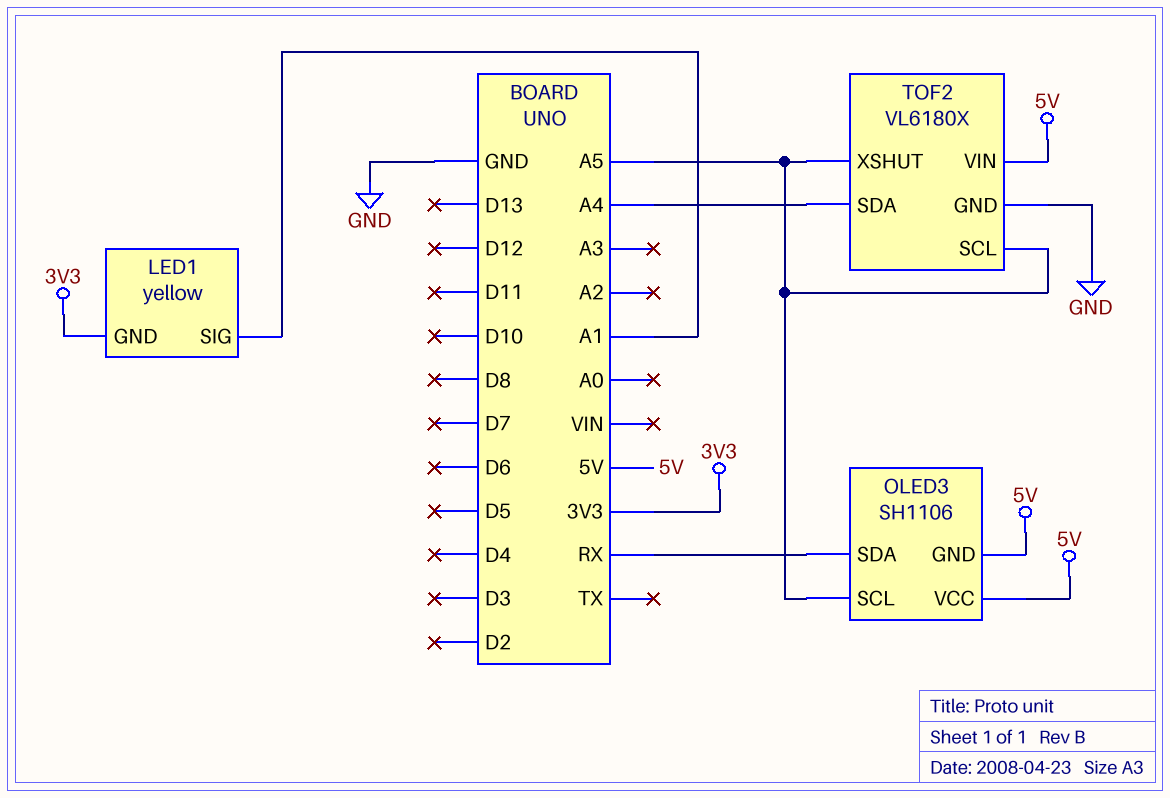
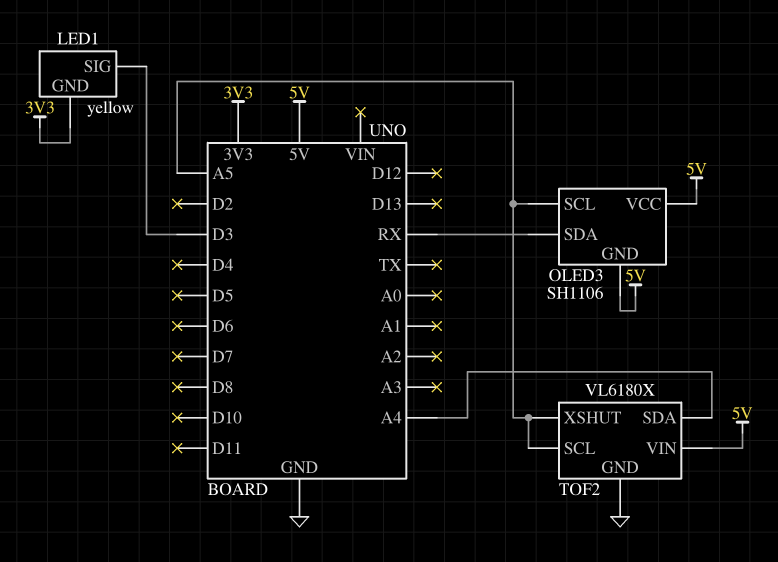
LED1 pin SIG: A1 -> D3

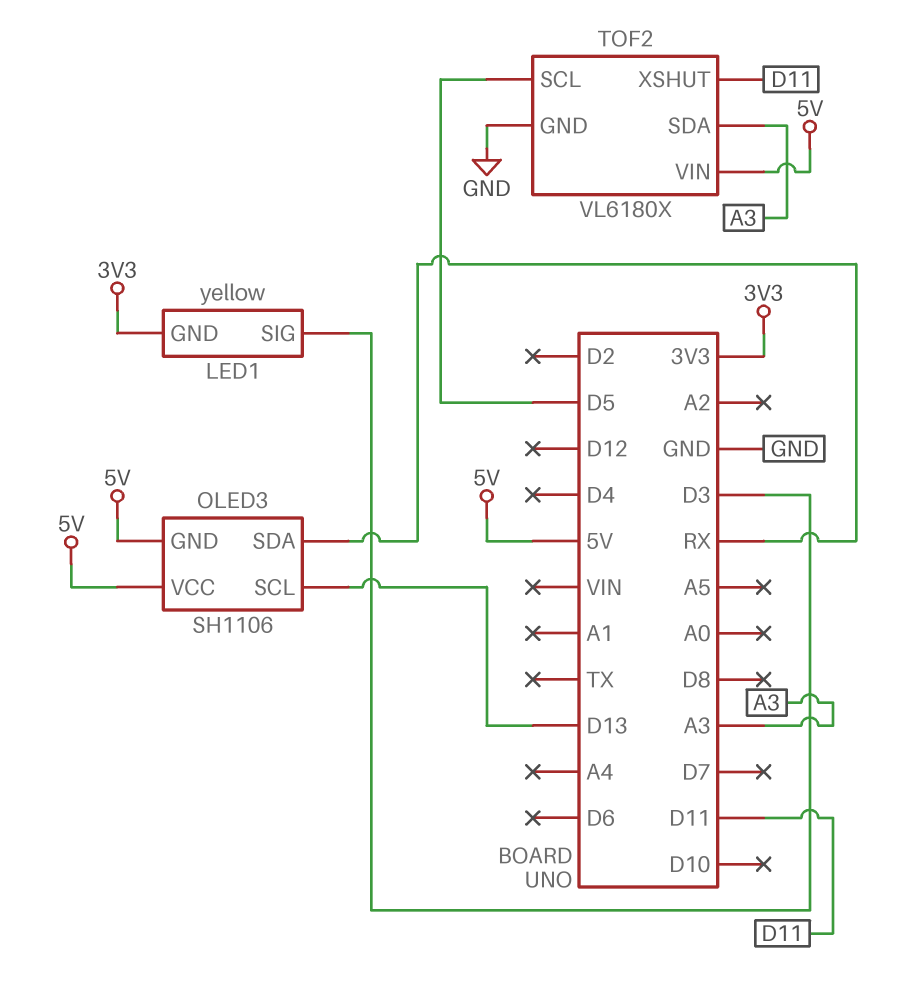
OLED3 pin SCL: A5 -> D13
TOF2 pin SCL: A5 -> D5
TOF2 pin SDA: A4 -> A3
TOF2 pin XSHUT: A5 -> D11

